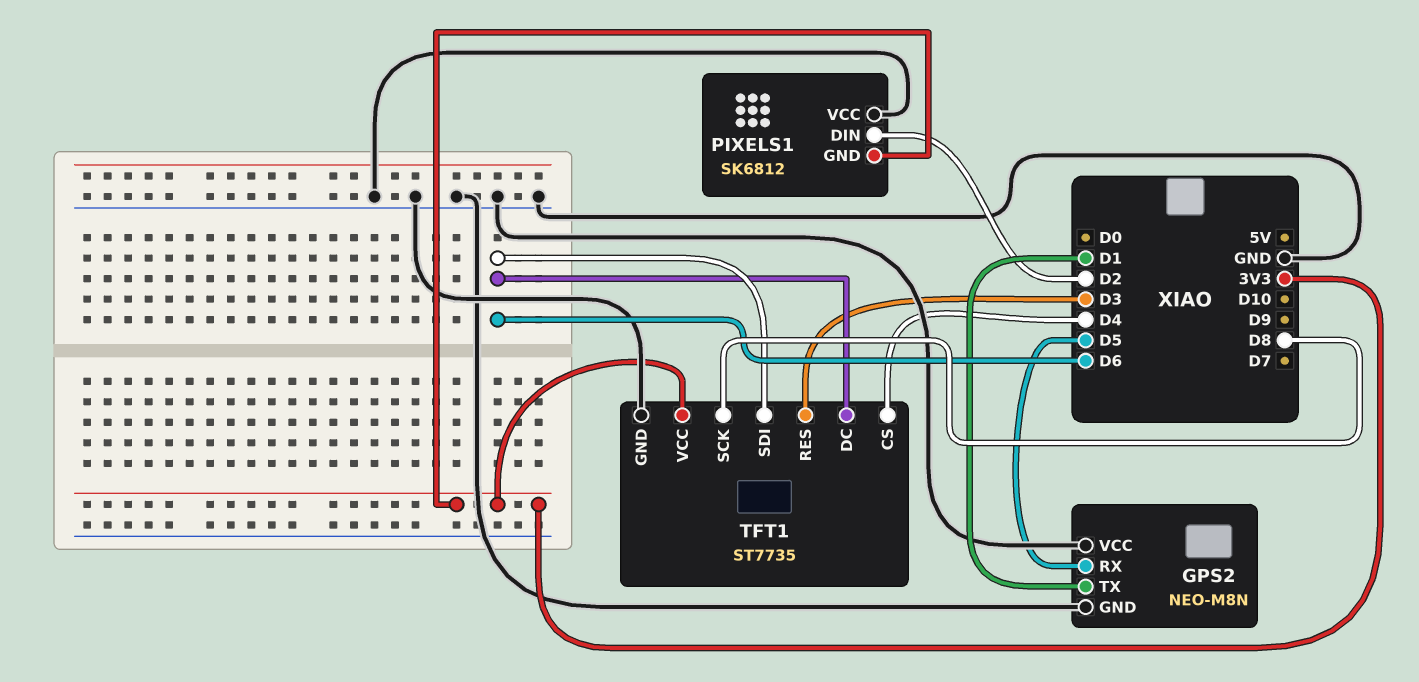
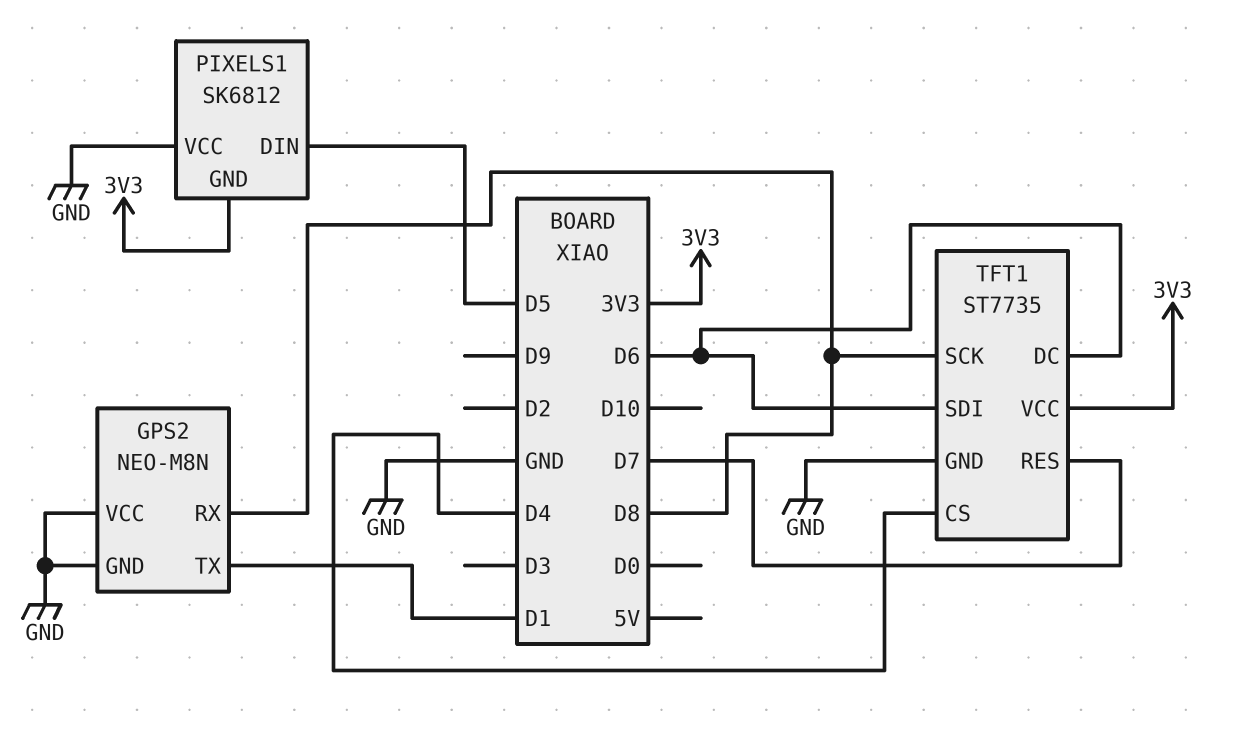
GPS2 pin RX: D5 -> D8
PIXELS1 pin DIN: D2 -> D5
TFT1 pin RES: D3 -> D7

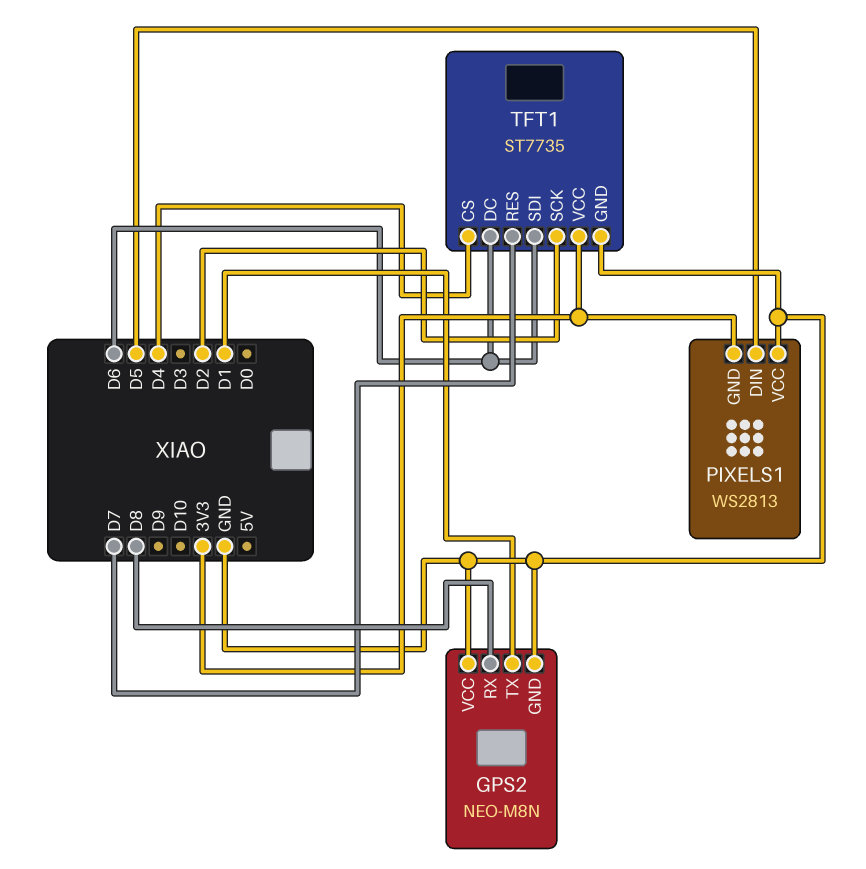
PIXELS1: SK6812 -> WS2813
TFT1 pin SCK: D8 -> D2

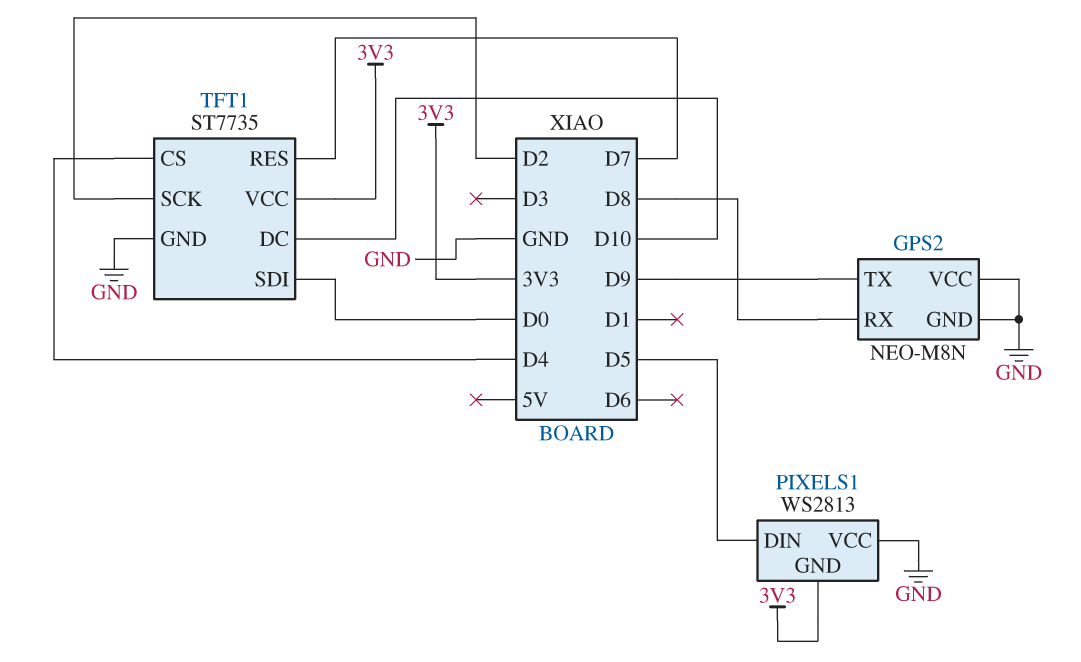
GPS2 pin TX: D1 -> D9
TFT1 pin DC: D6 -> D10
TFT1 pin SDI: D6 -> D0

